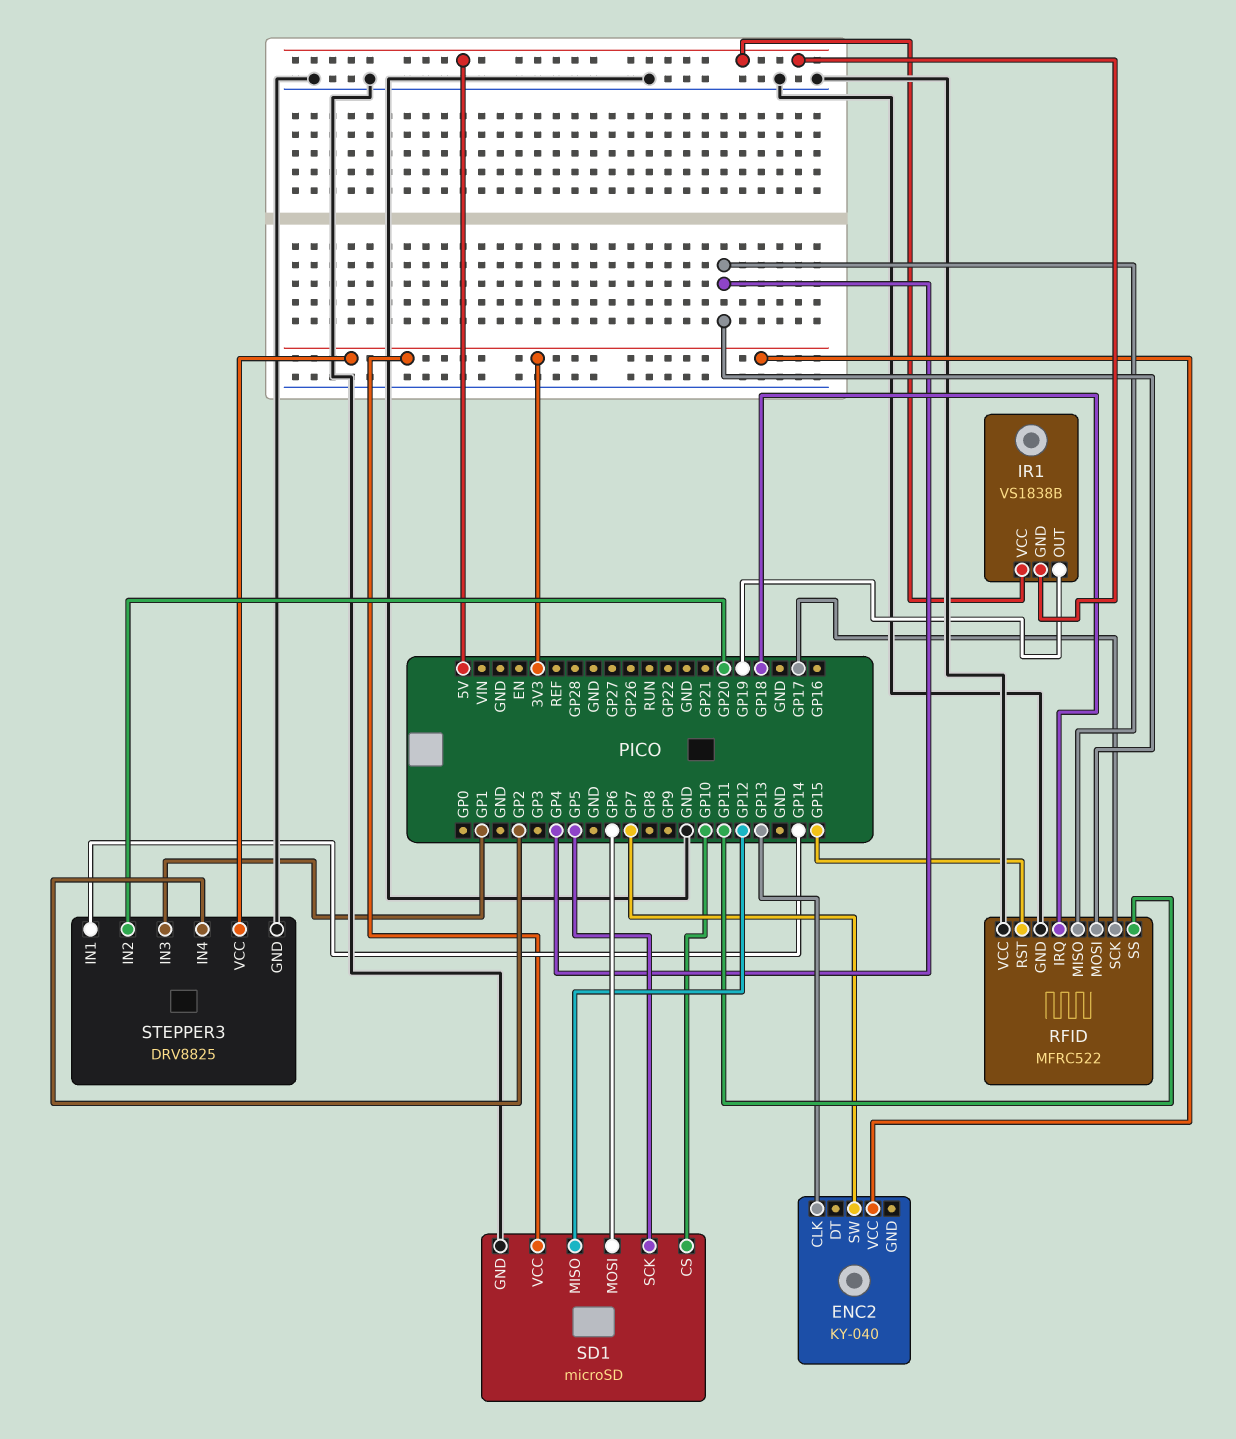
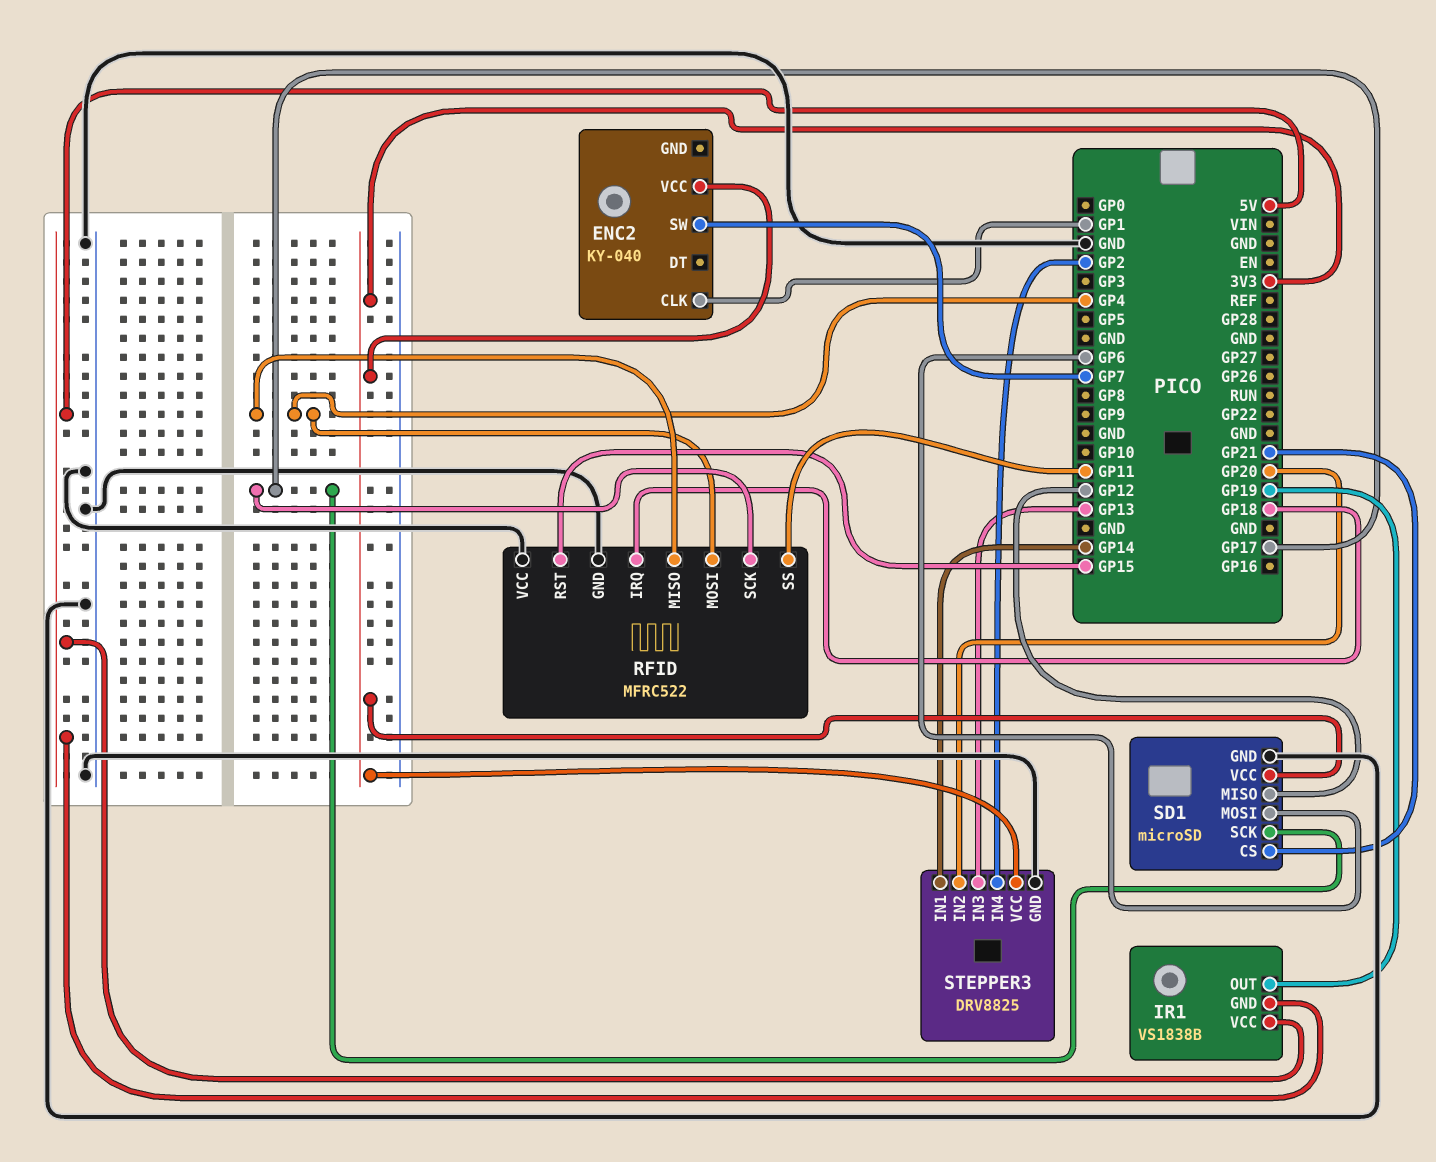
ENC2 pin CLK: GP13 -> GP1
SD1 pin CS: GP10 -> GP21
SD1 pin SCK: GP5 -> GP17
STEPPER3 pin IN3: GP1 -> GP13

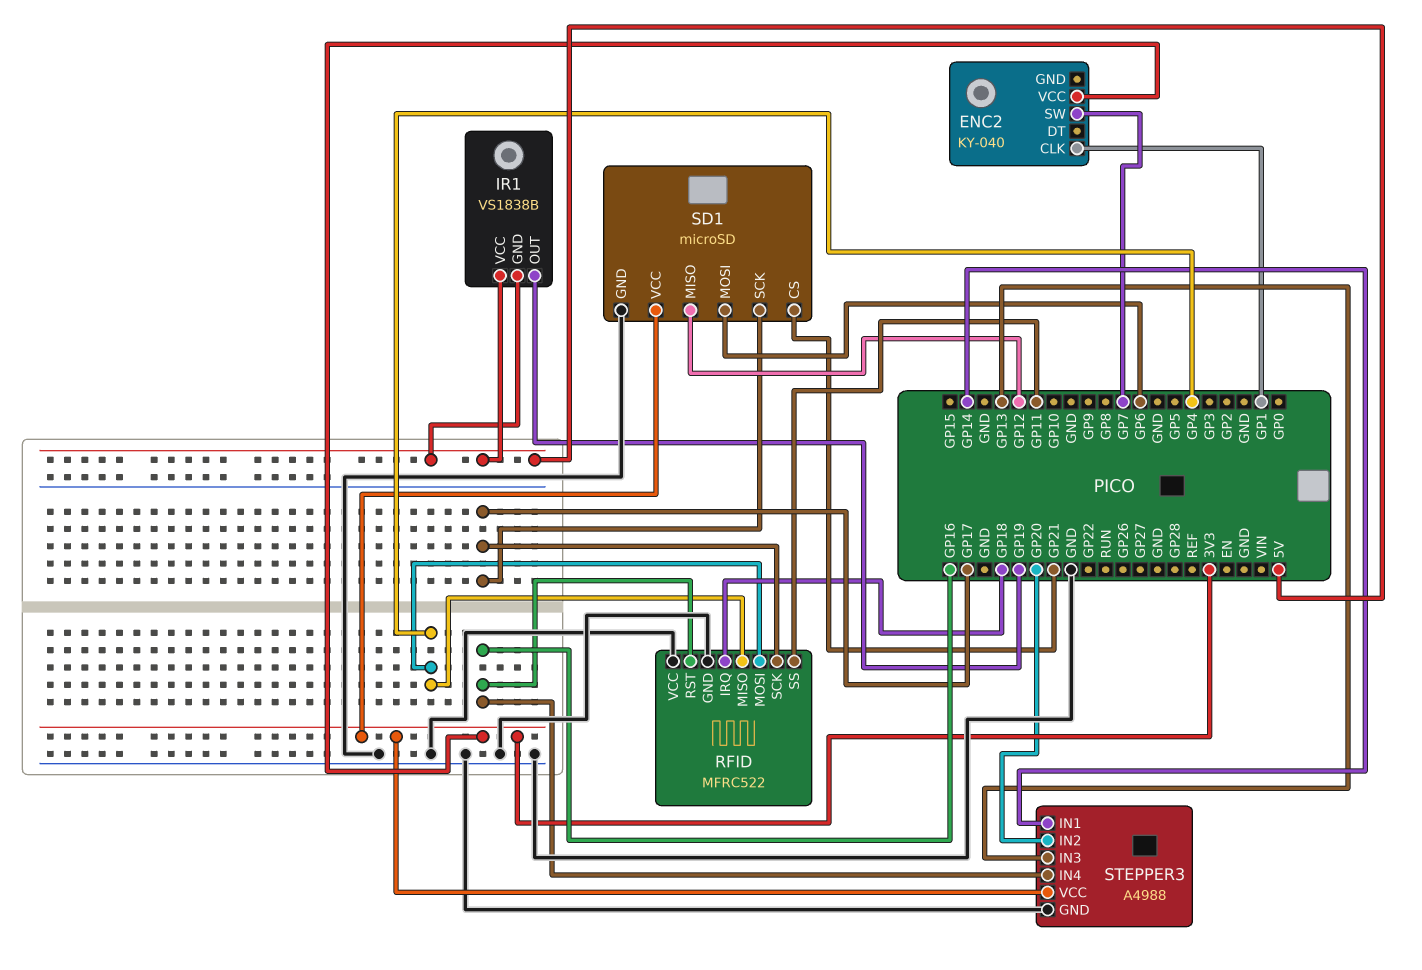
RFID pin RST: GP15 -> GP16
STEPPER3: DRV8825 -> A4988
STEPPER3 pin IN4: GP2 -> GP16

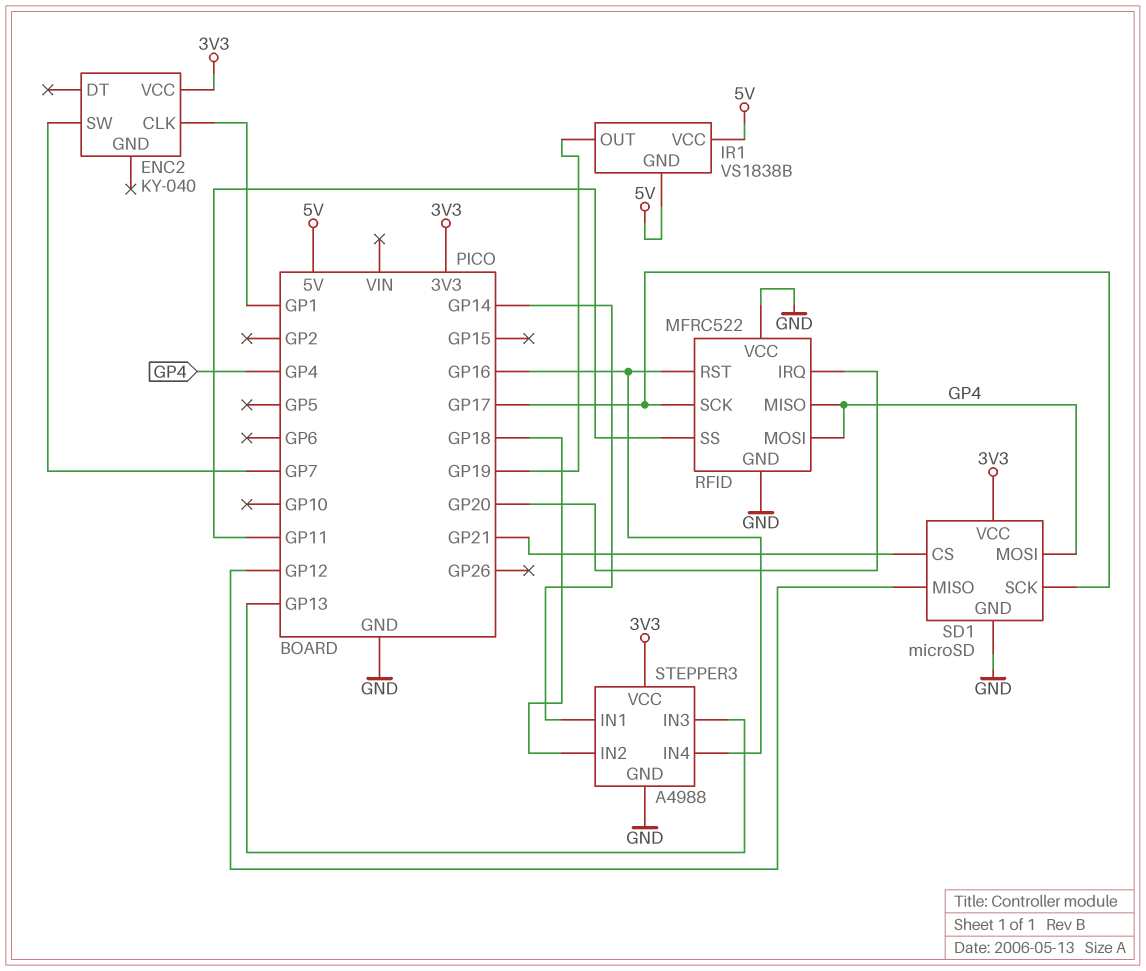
RFID pin IRQ: GP18 -> GP20
SD1 pin MOSI: GP6 -> GP4
STEPPER3 pin IN2: GP20 -> GP18

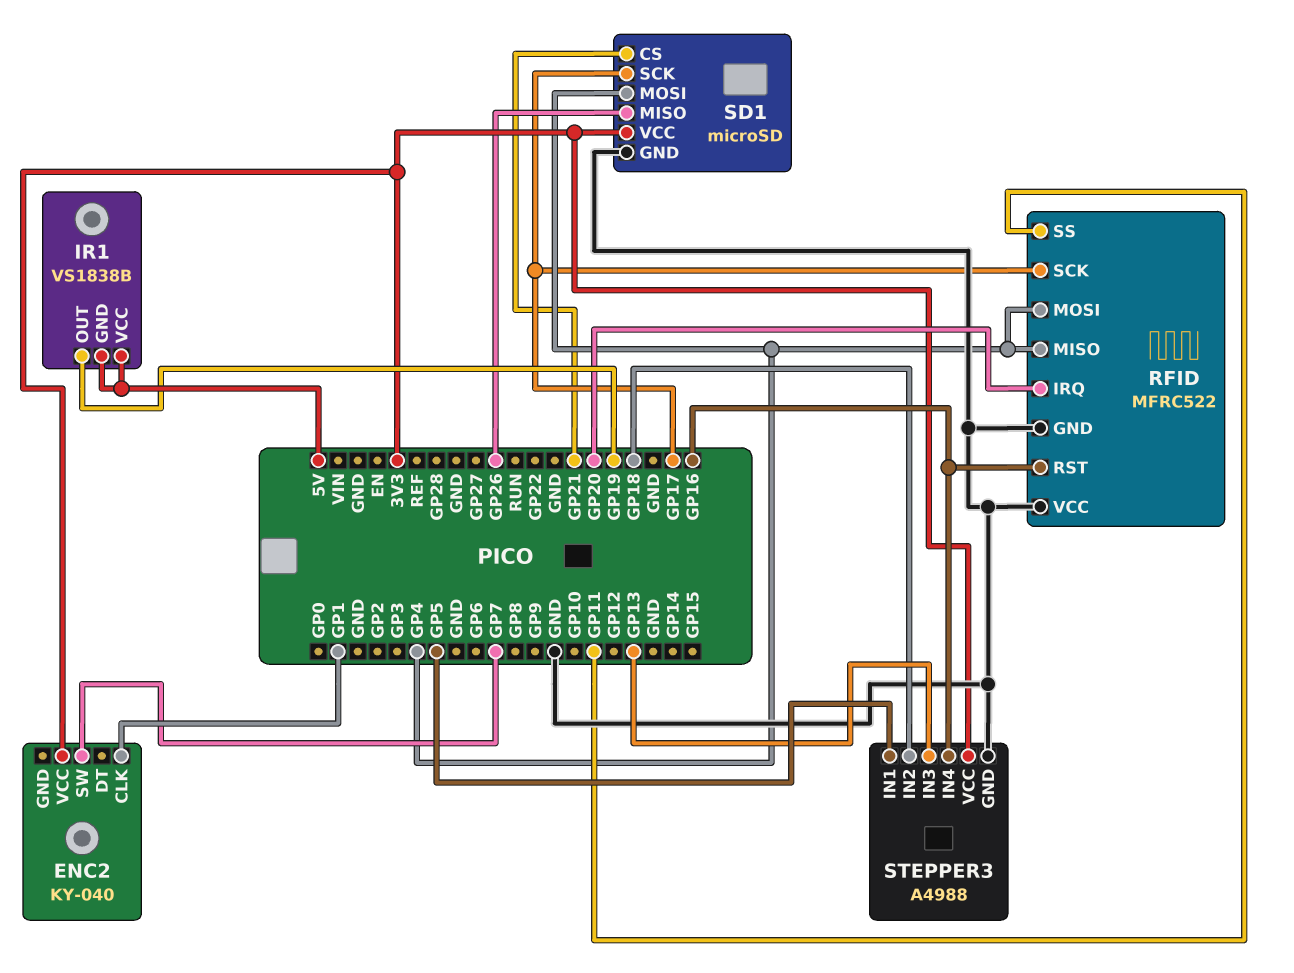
SD1 pin MISO: GP12 -> GP26
STEPPER3 pin IN1: GP14 -> GP5

